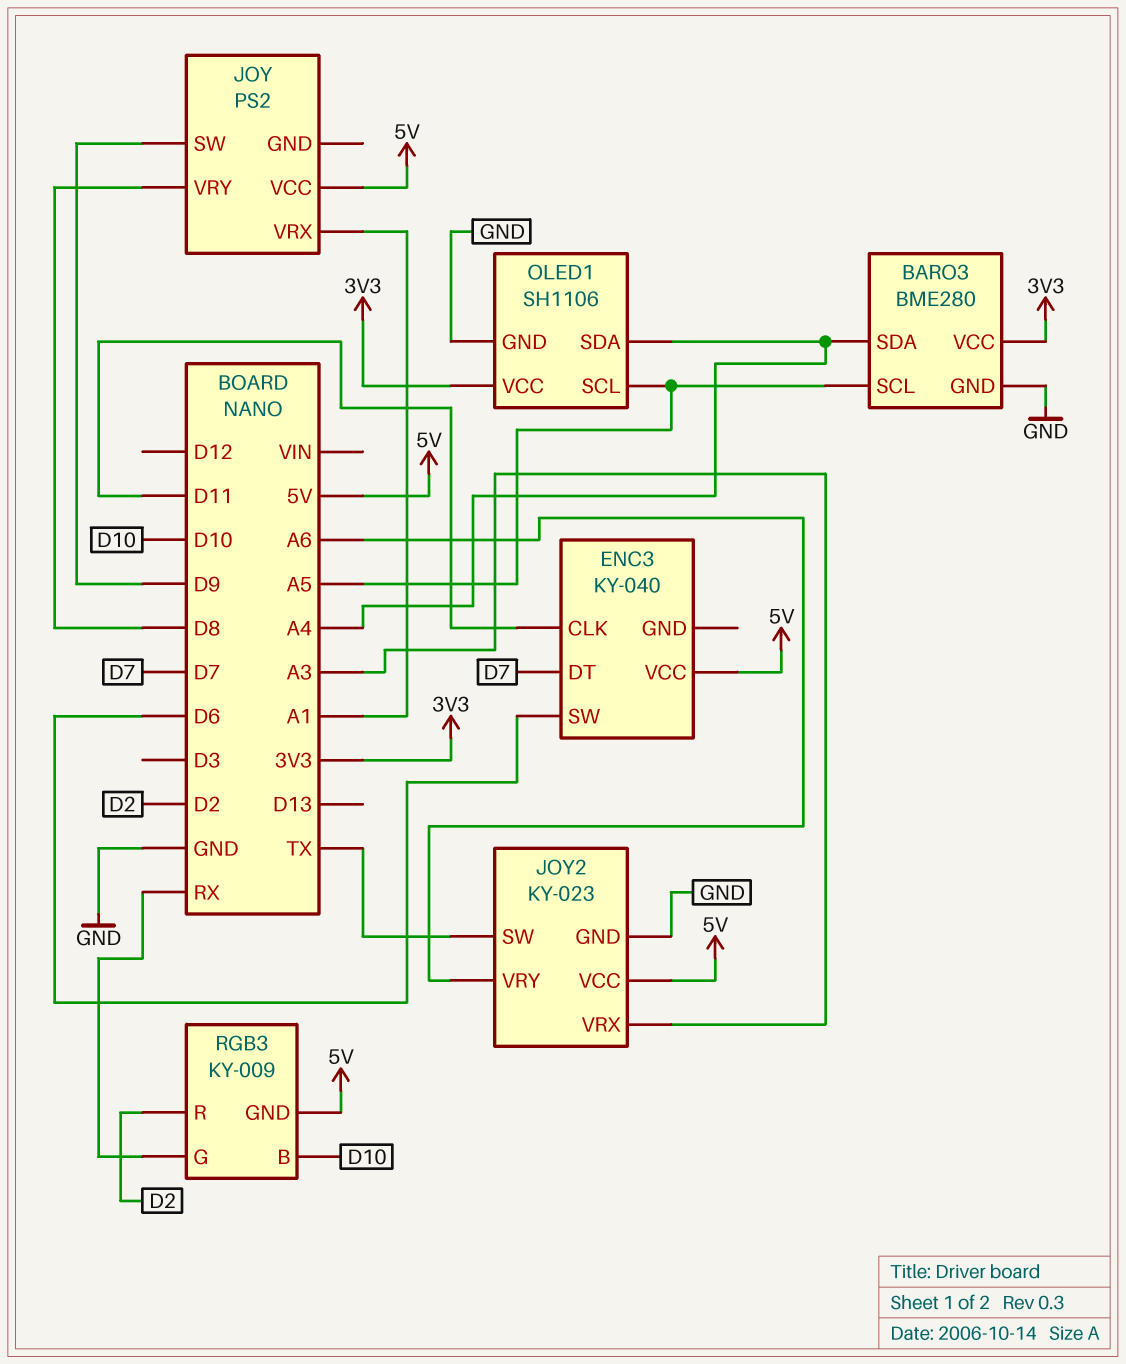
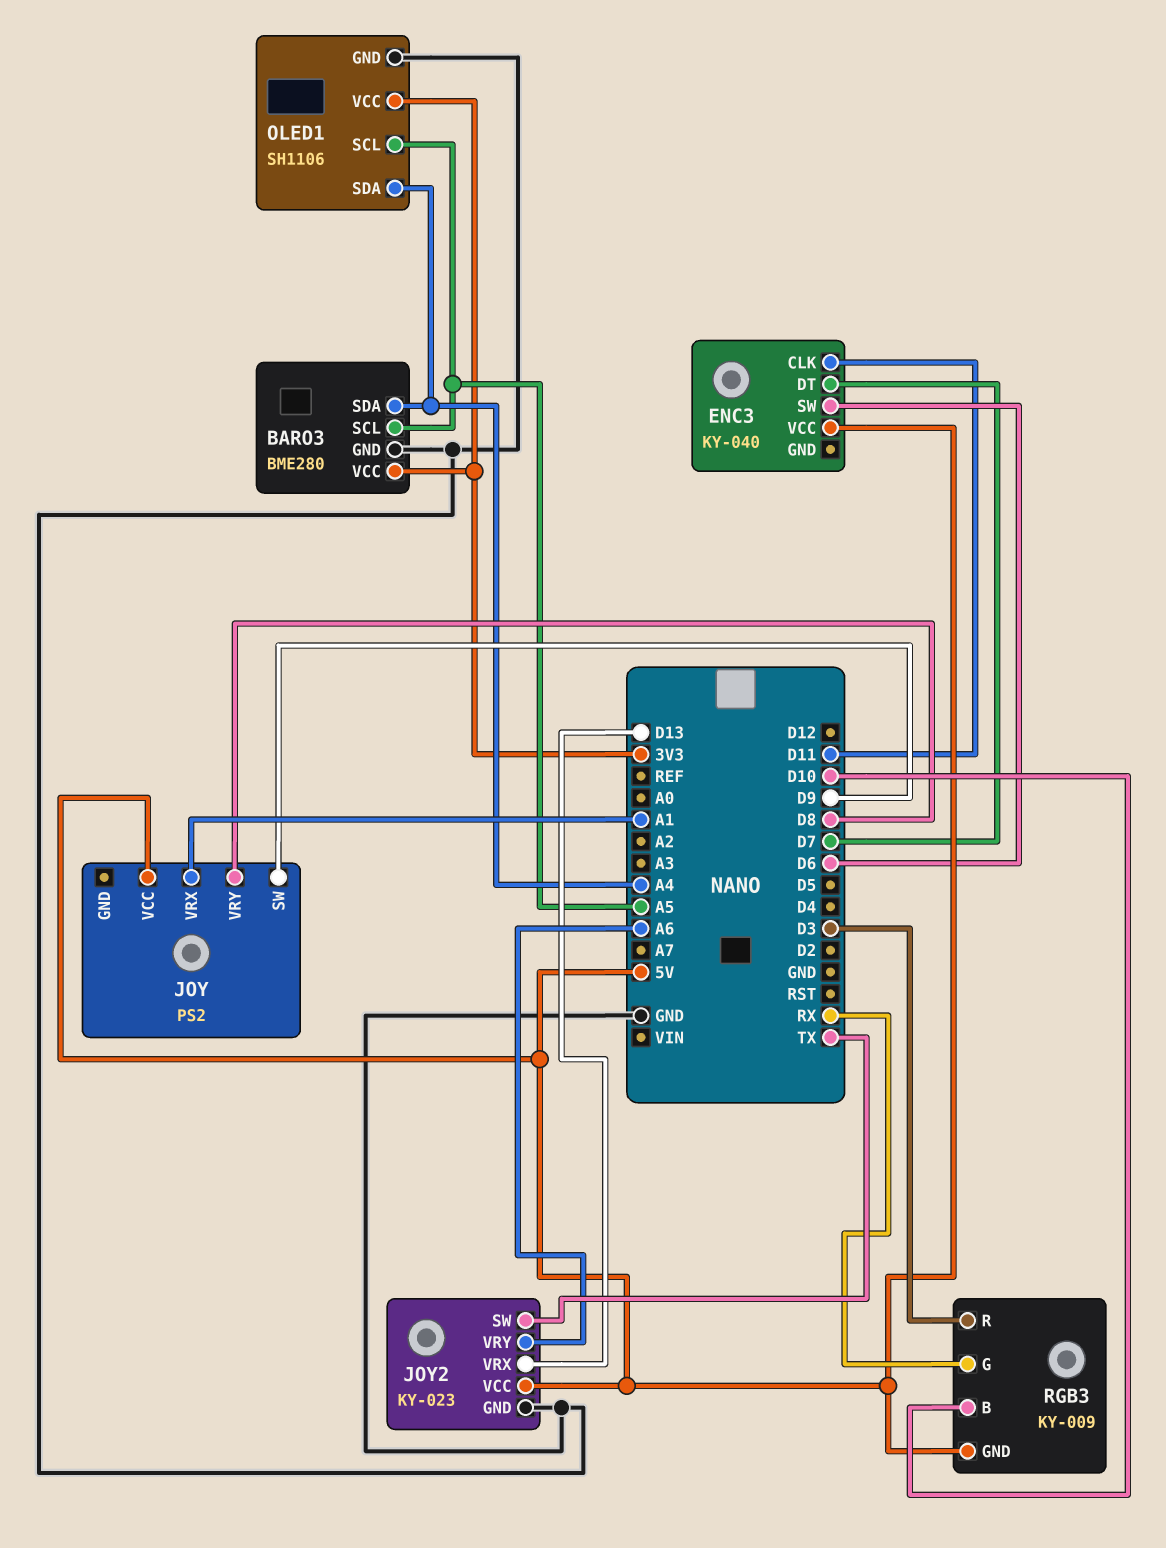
JOY2 pin VRX: A3 -> D13
RGB3 pin R: D2 -> D3

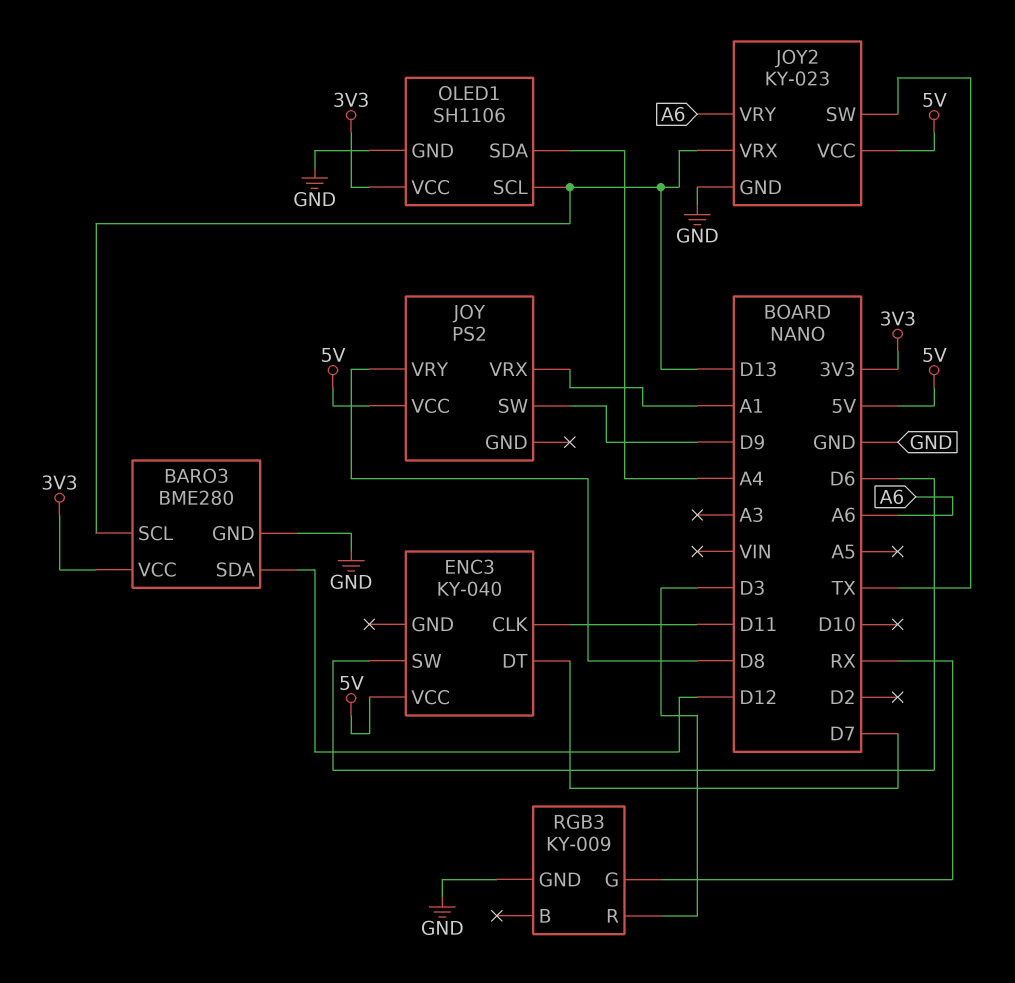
BARO3 pin SCL: A5 -> D13
BARO3 pin SDA: A4 -> D12
OLED1 pin SCL: A5 -> D13
RGB3 pin B: D10 -> none
RGB3 pin GND: 5V -> GND

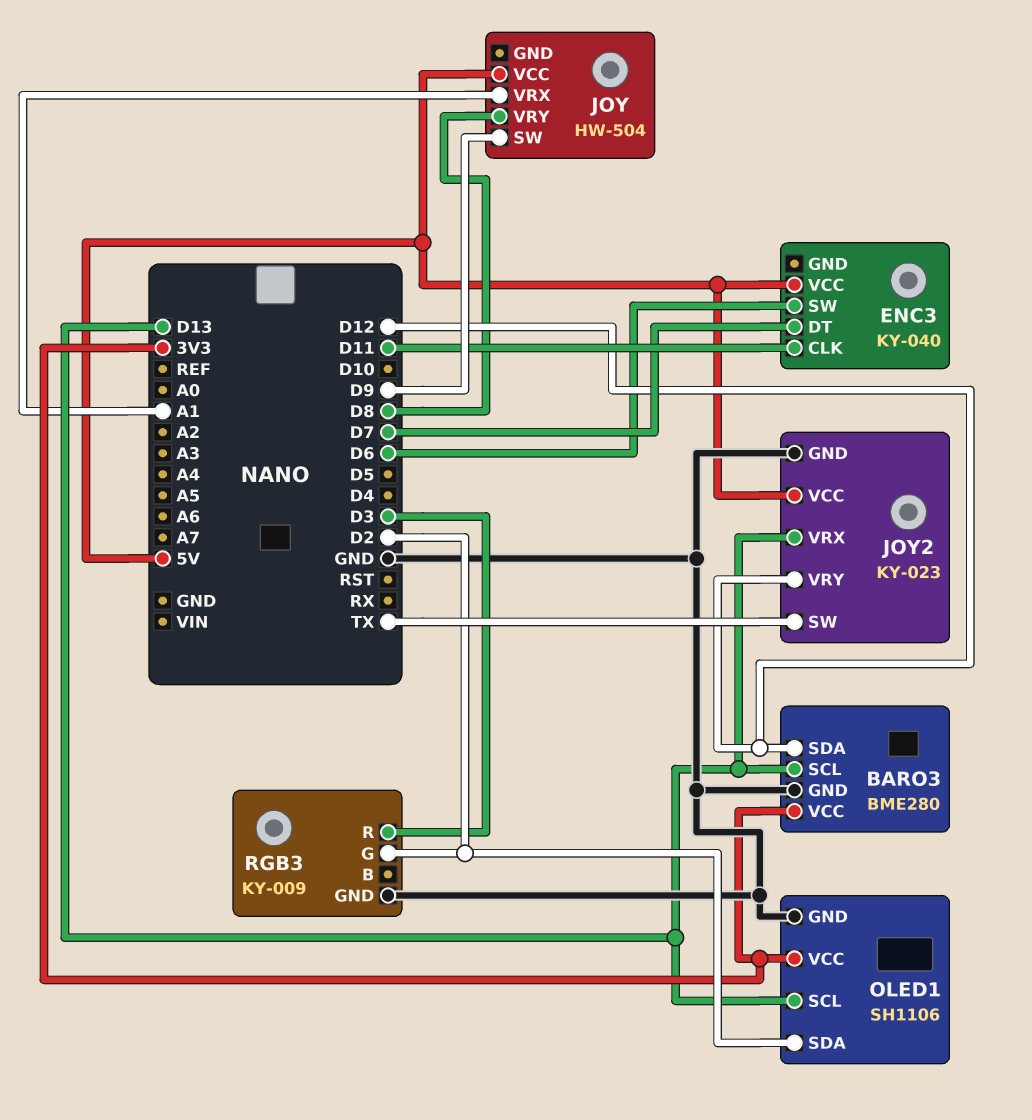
JOY: PS2 -> HW-504
JOY2 pin VRY: A6 -> D12
OLED1 pin SDA: A4 -> D2
RGB3 pin G: RX -> D2

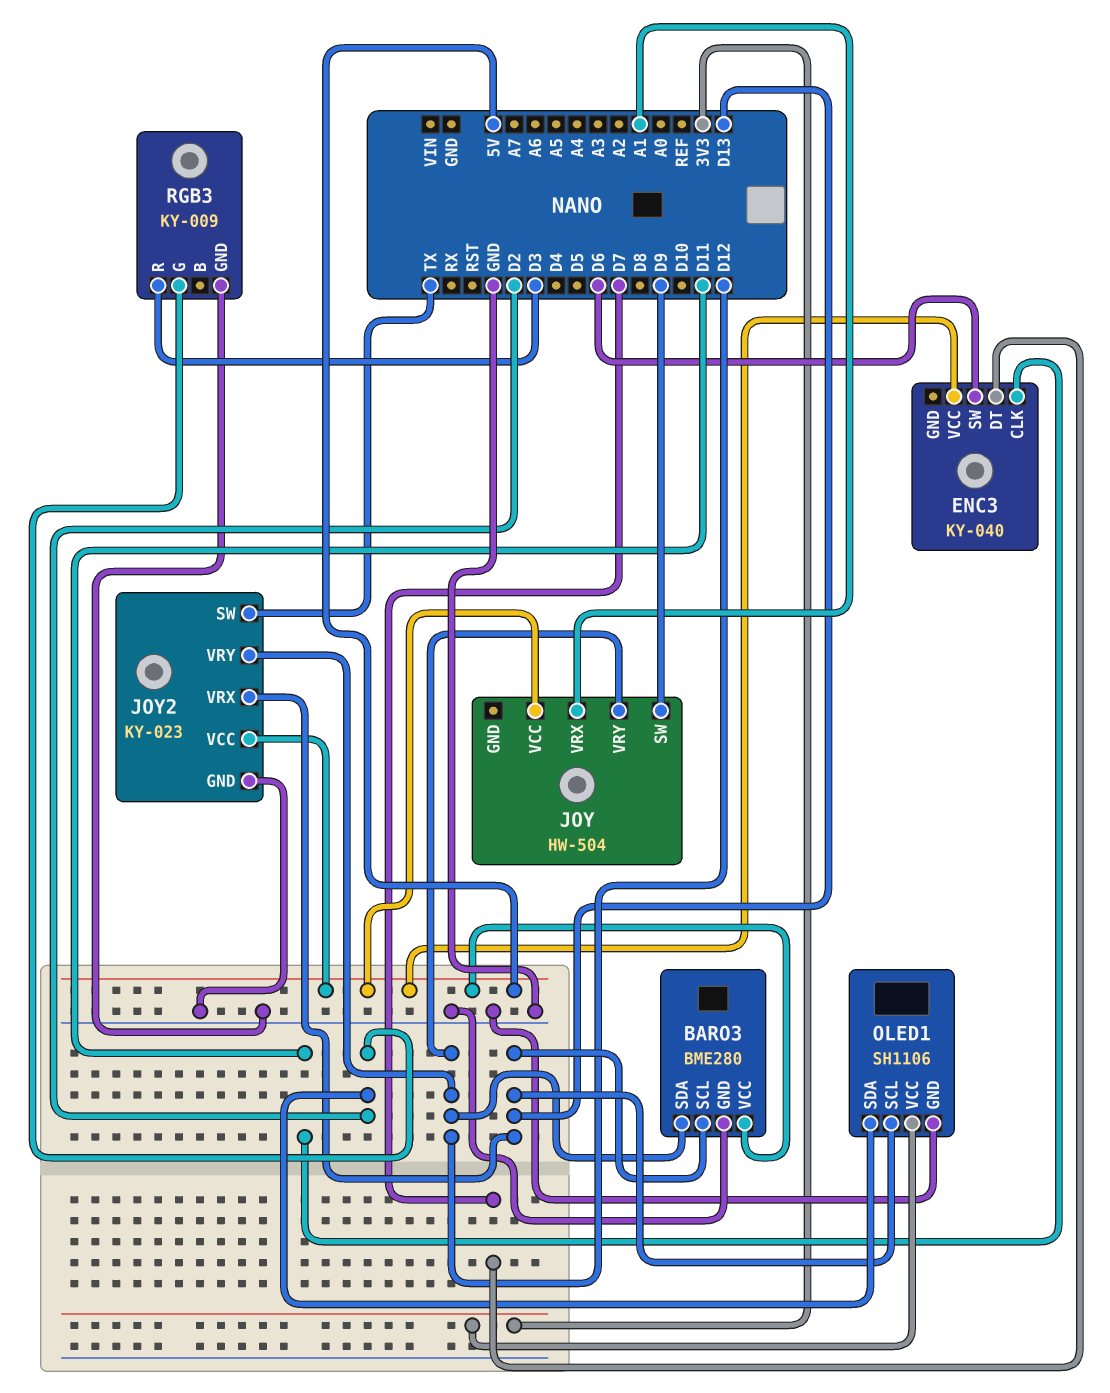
BARO3 pin VCC: 3V3 -> 5V
JOY pin VRY: D8 -> D12

